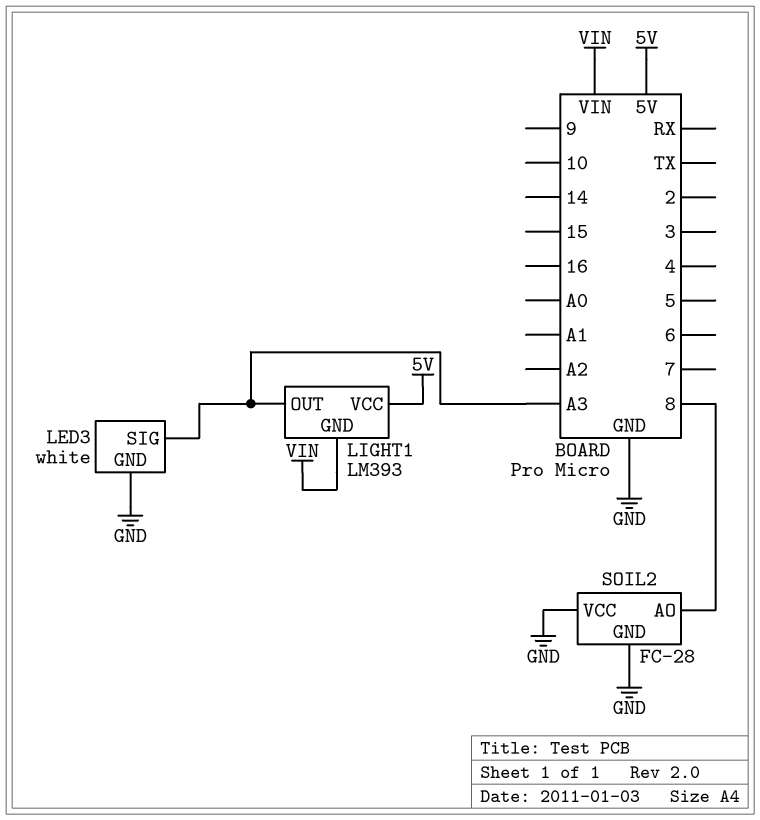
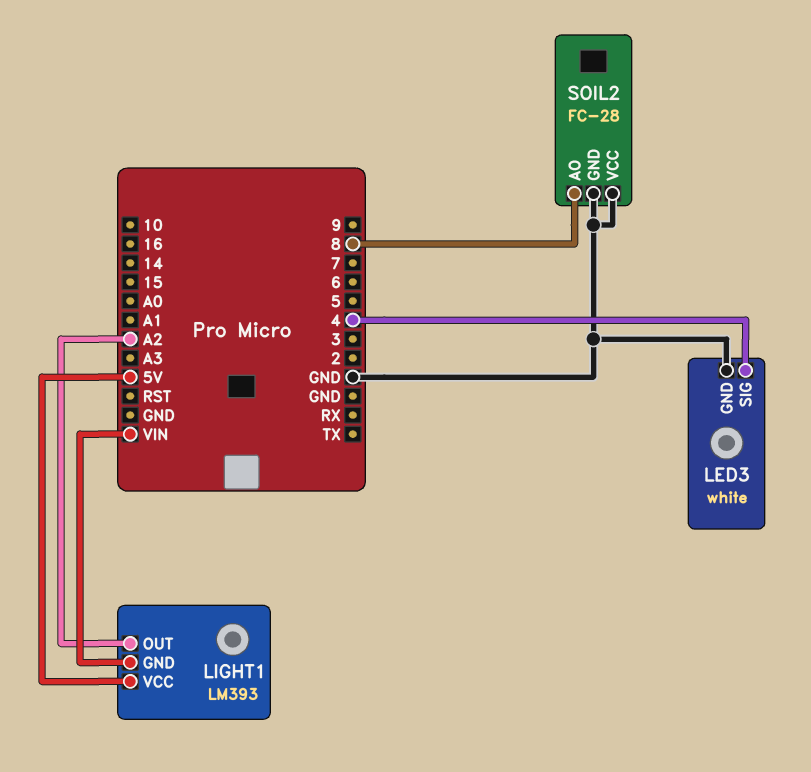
LED3 pin SIG: A3 -> 4
LIGHT1 pin OUT: A3 -> A2

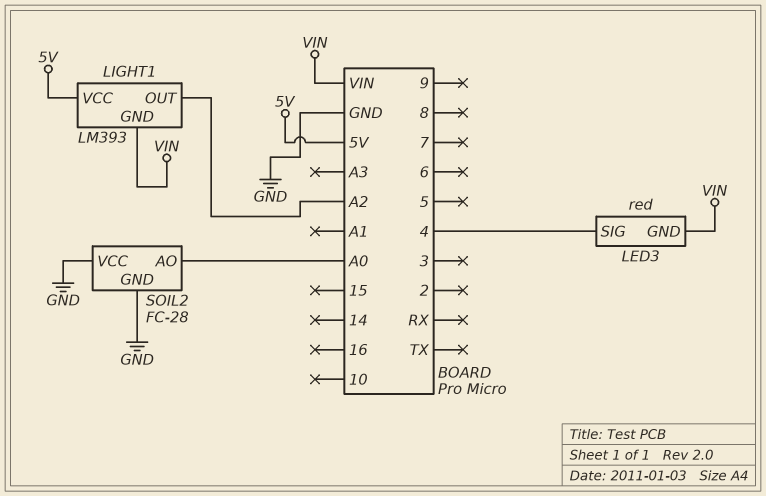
LED3: white -> red
LED3 pin GND: GND -> VIN
SOIL2 pin AO: 8 -> A0

